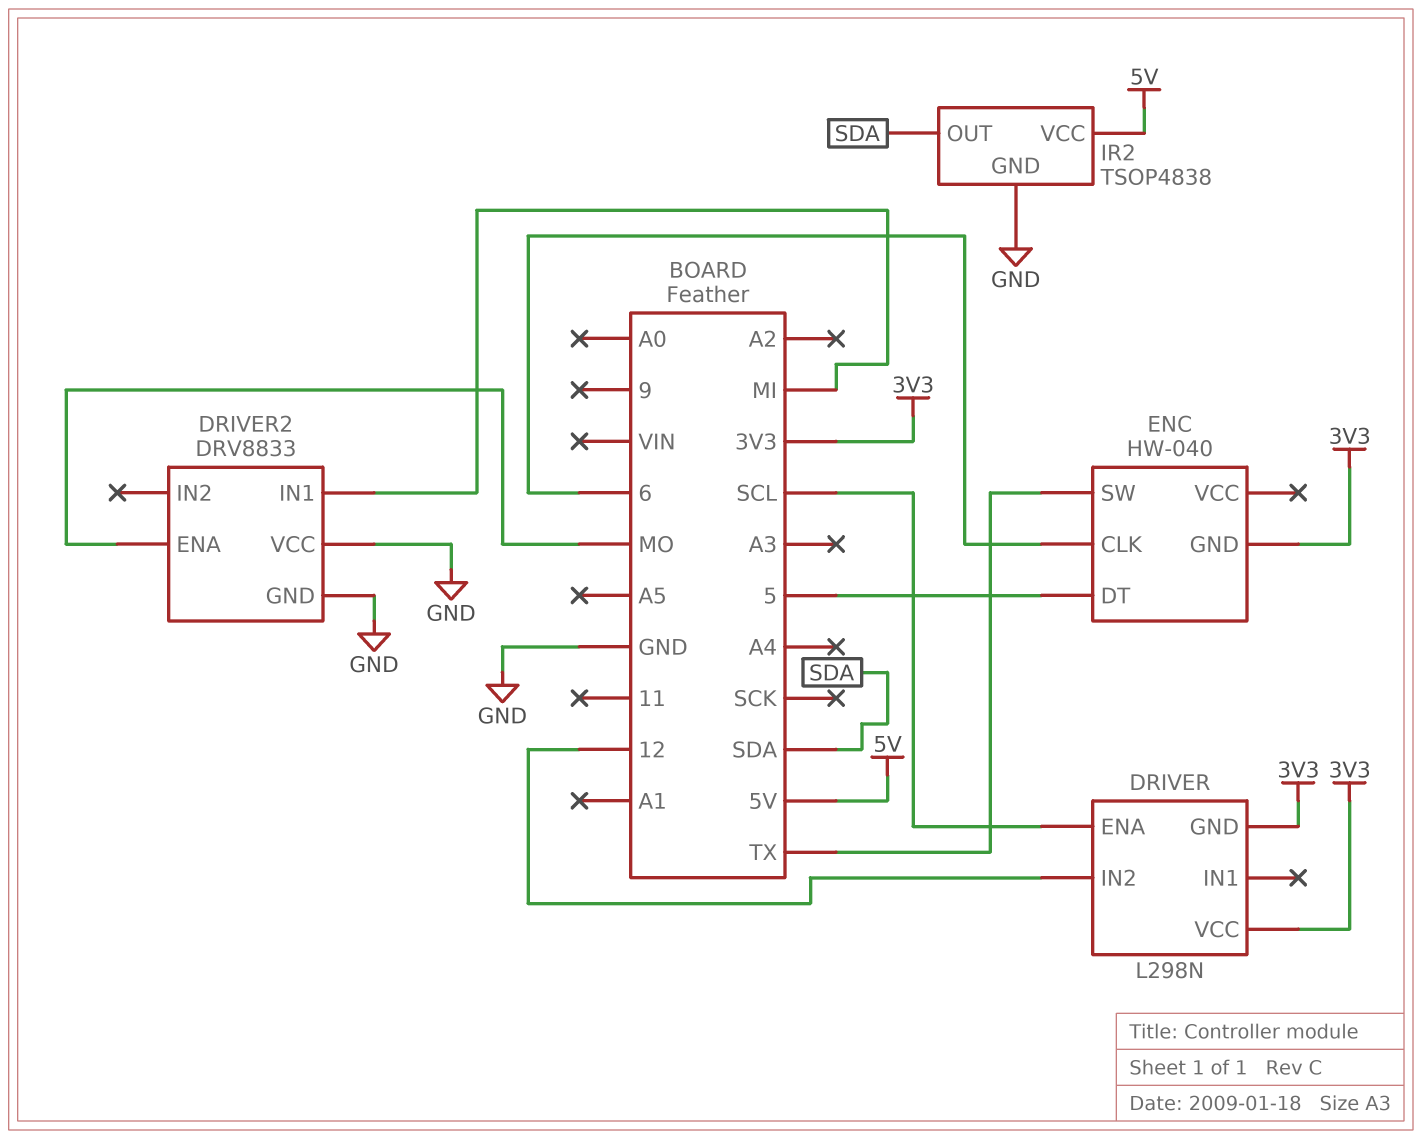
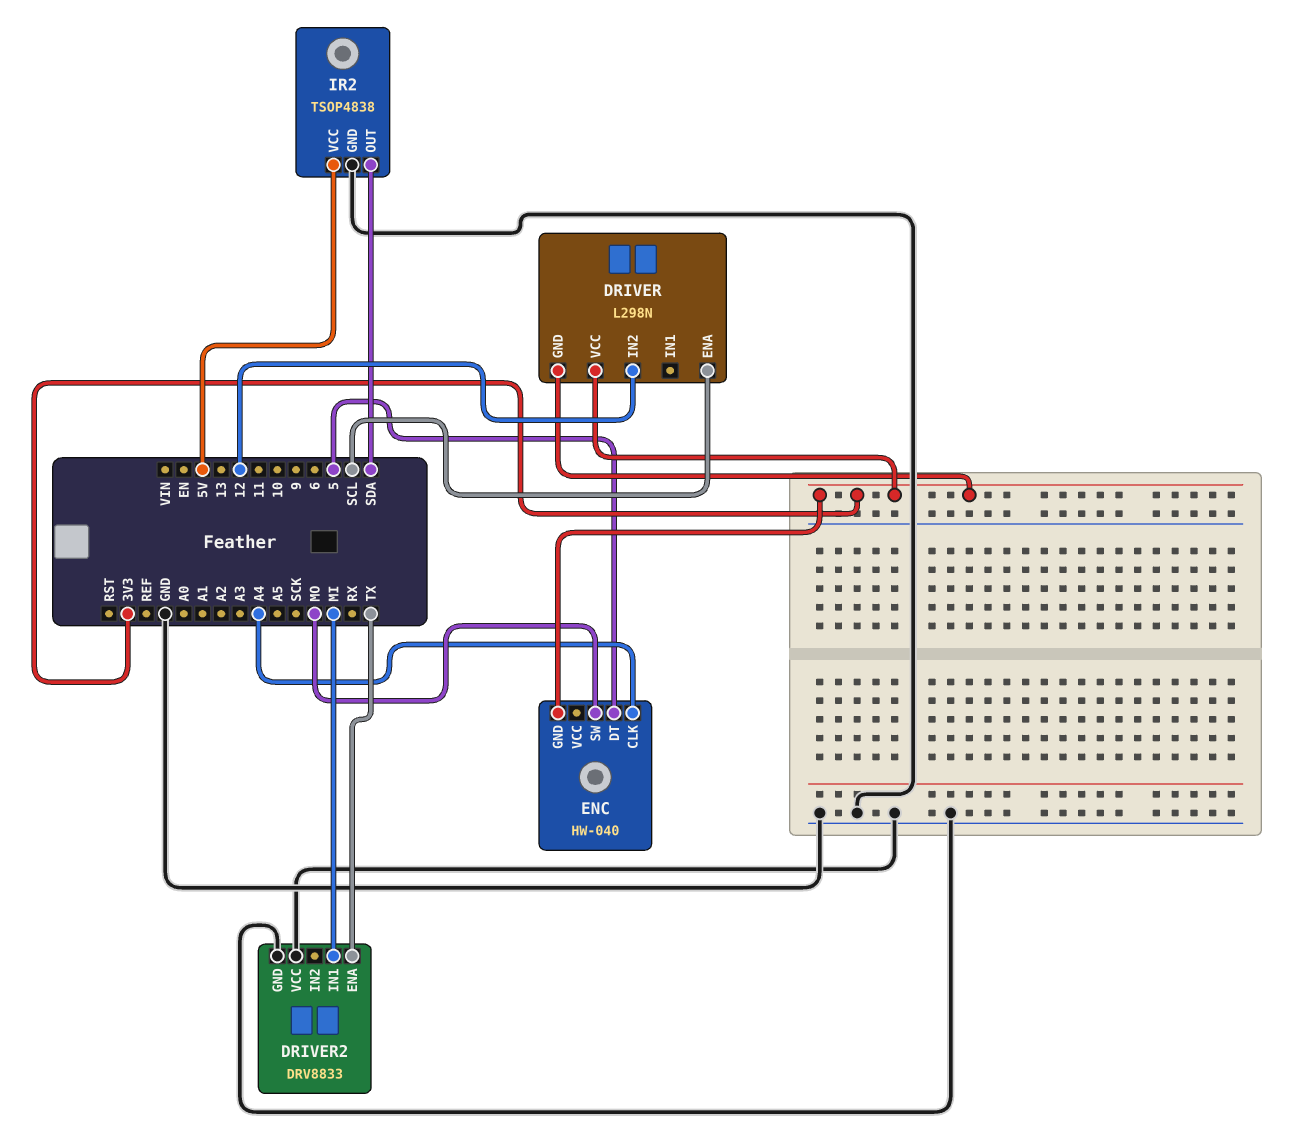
DRIVER2 pin ENA: MO -> TX
ENC pin CLK: 6 -> A4
ENC pin SW: TX -> MO

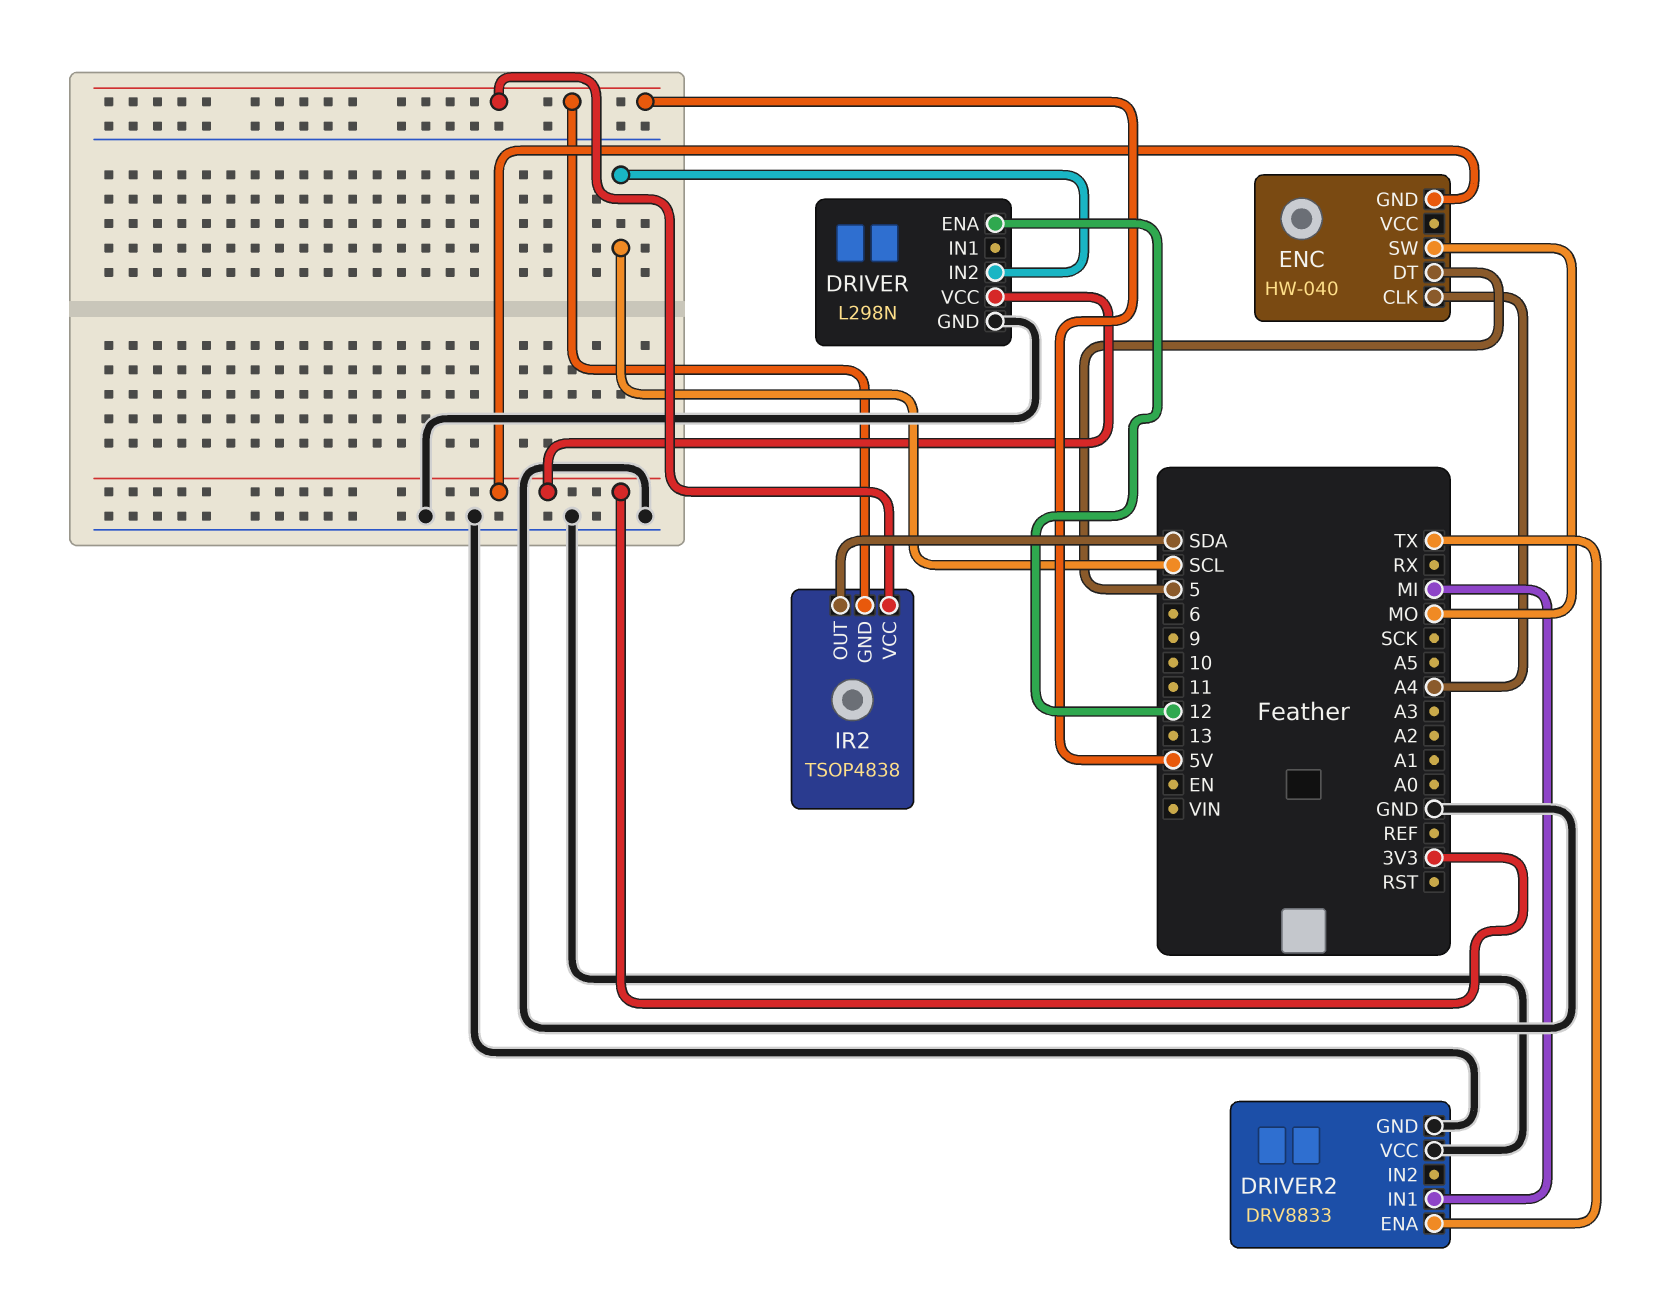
DRIVER pin ENA: SCL -> 12
DRIVER pin GND: 3V3 -> GND
DRIVER pin IN2: 12 -> SCL
IR2 pin GND: GND -> 5V

